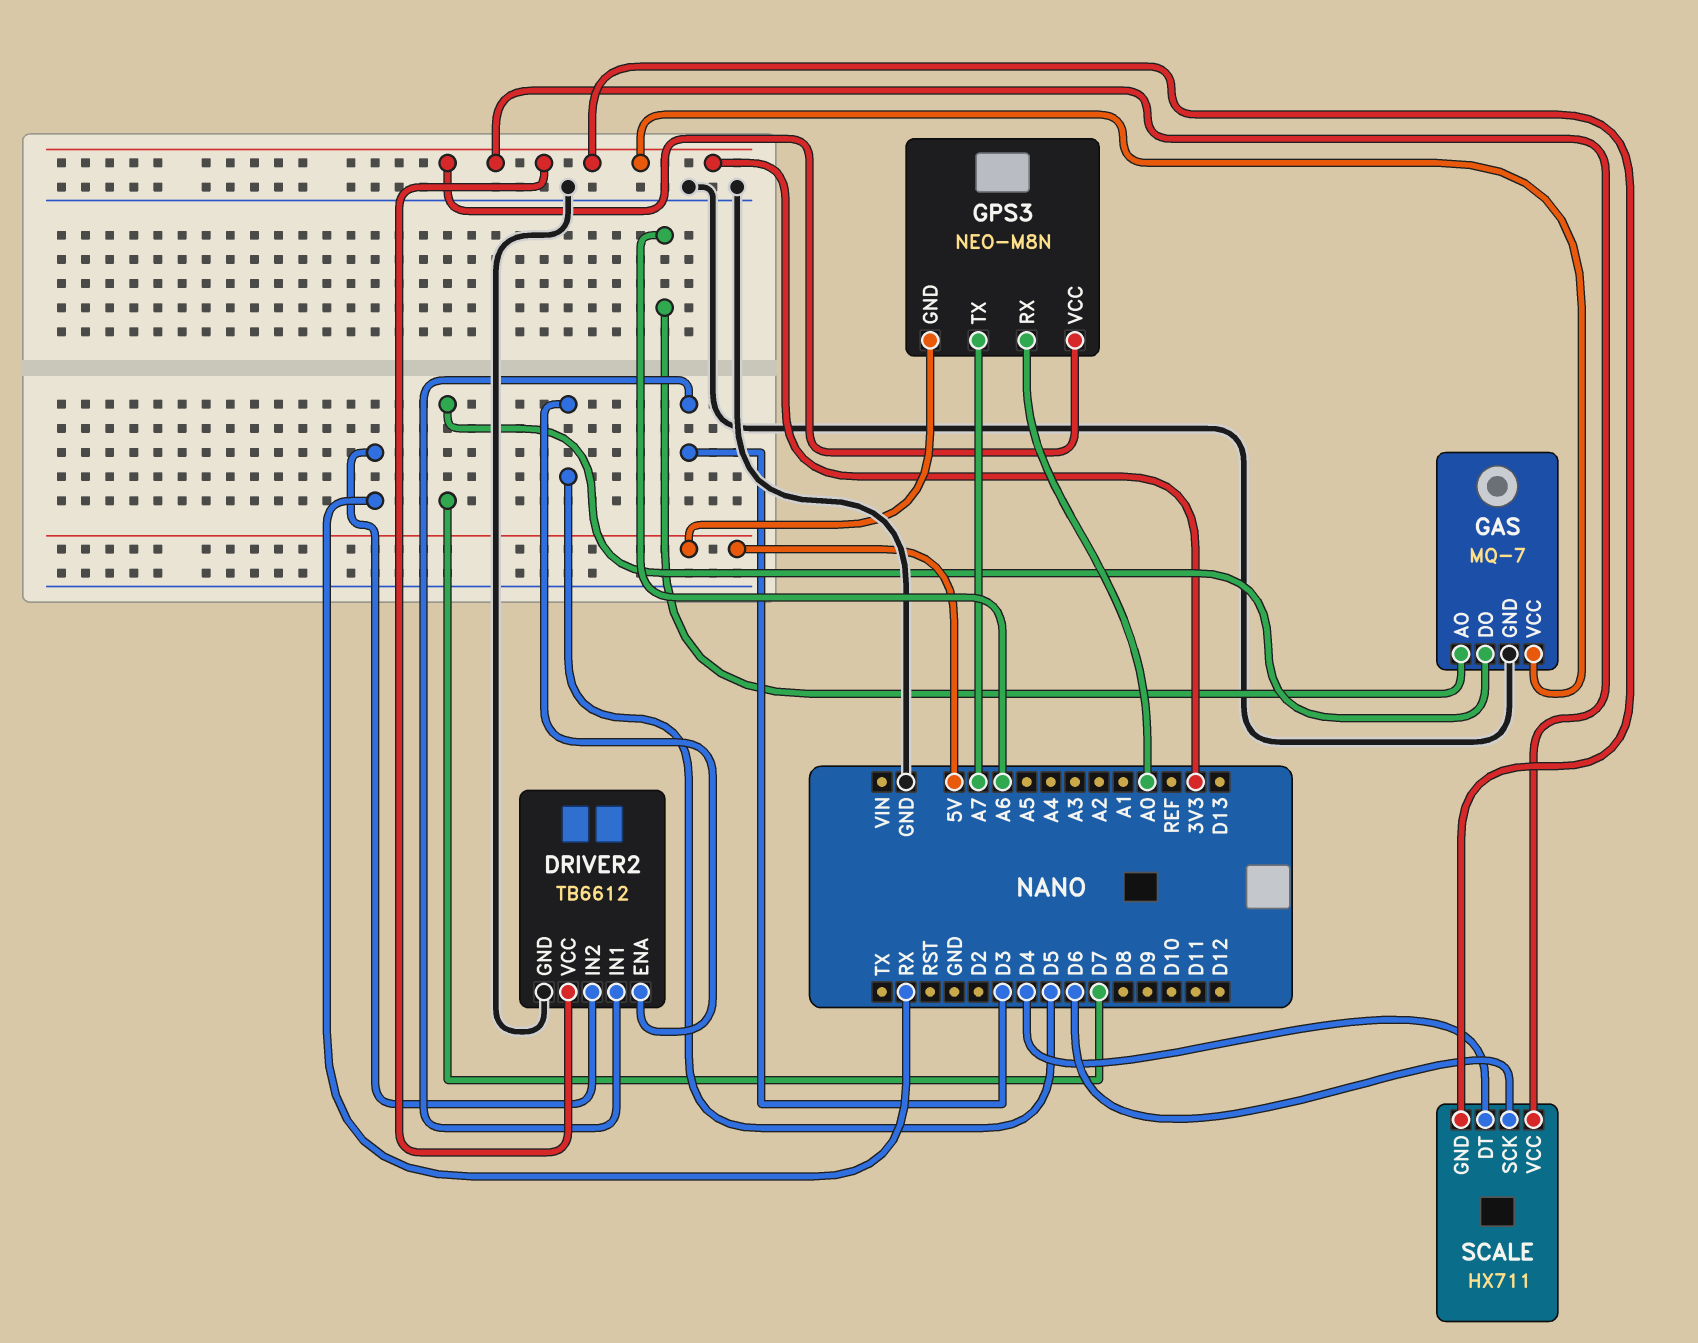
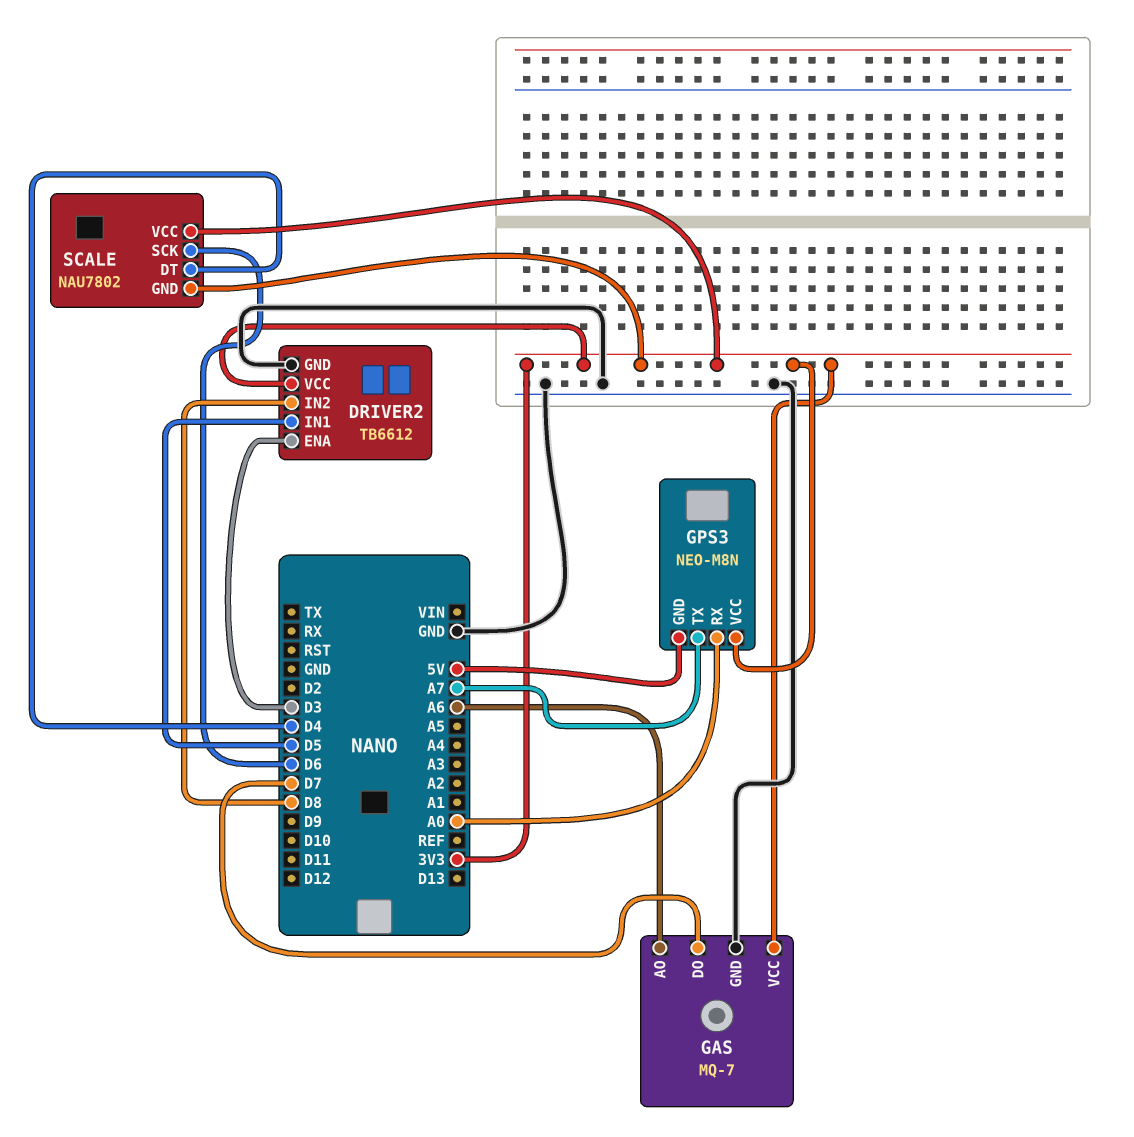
DRIVER2 pin ENA: D5 -> D3
DRIVER2 pin IN1: D3 -> D5
DRIVER2 pin IN2: RX -> D8
SCALE: HX711 -> NAU7802

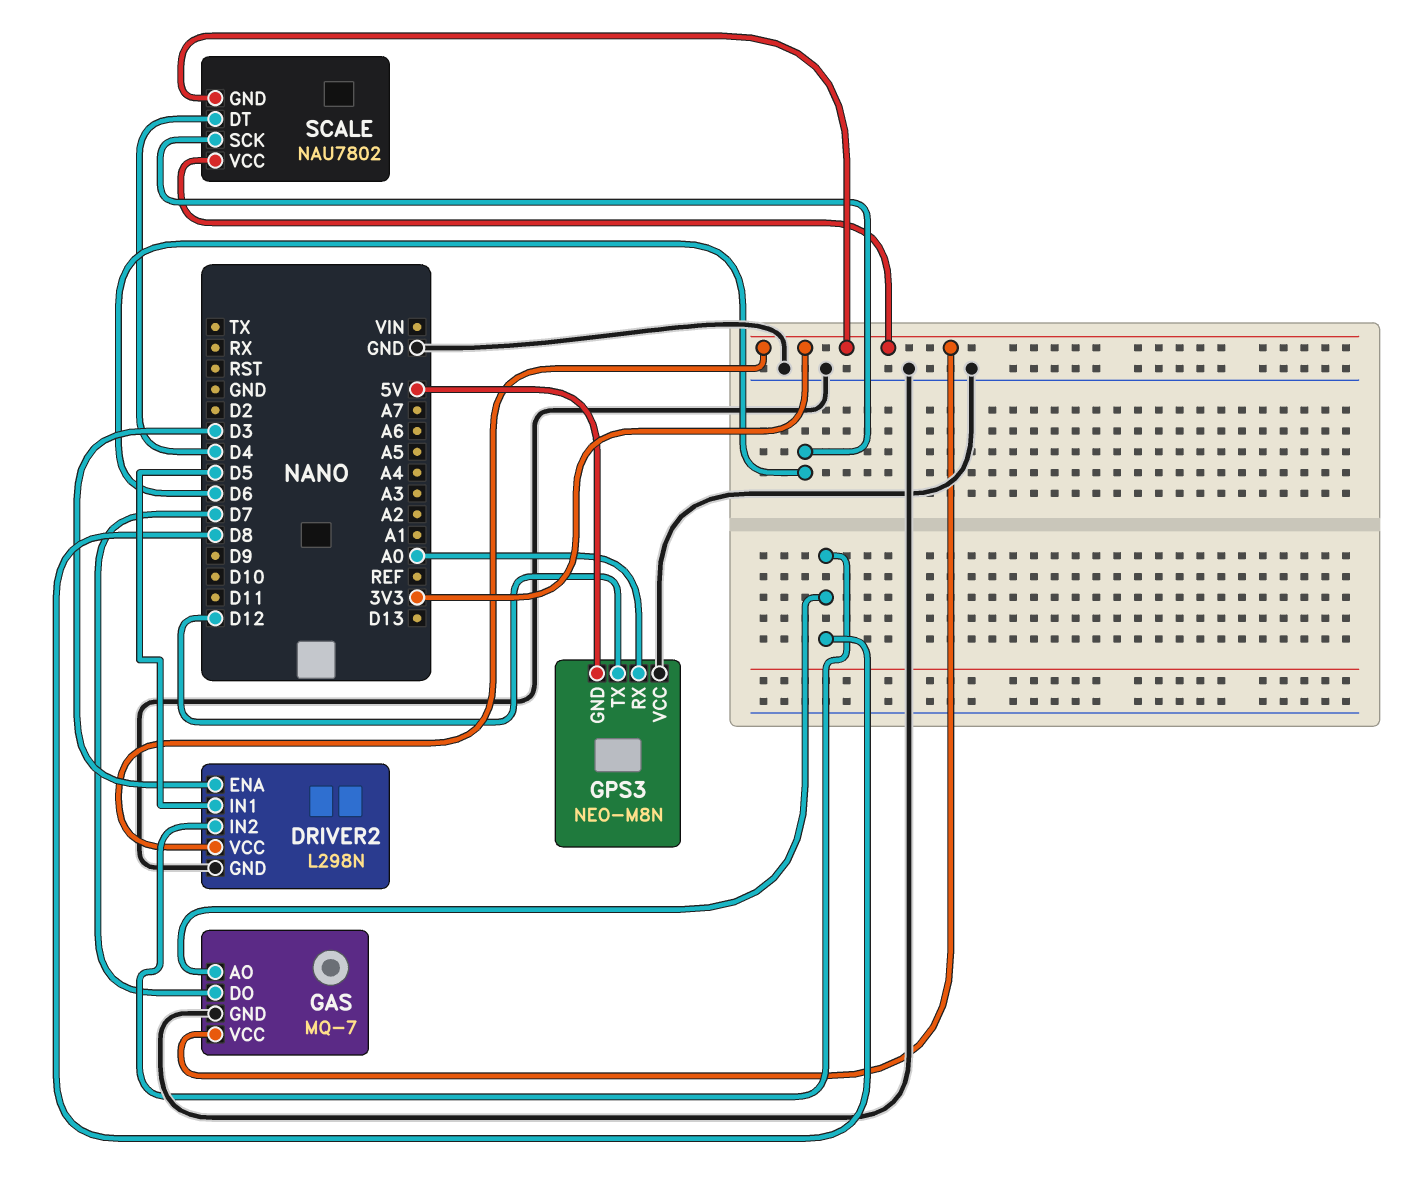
DRIVER2: TB6612 -> L298N
GAS pin AO: A6 -> D8
GPS3 pin TX: A7 -> D12
GPS3 pin VCC: 3V3 -> GND

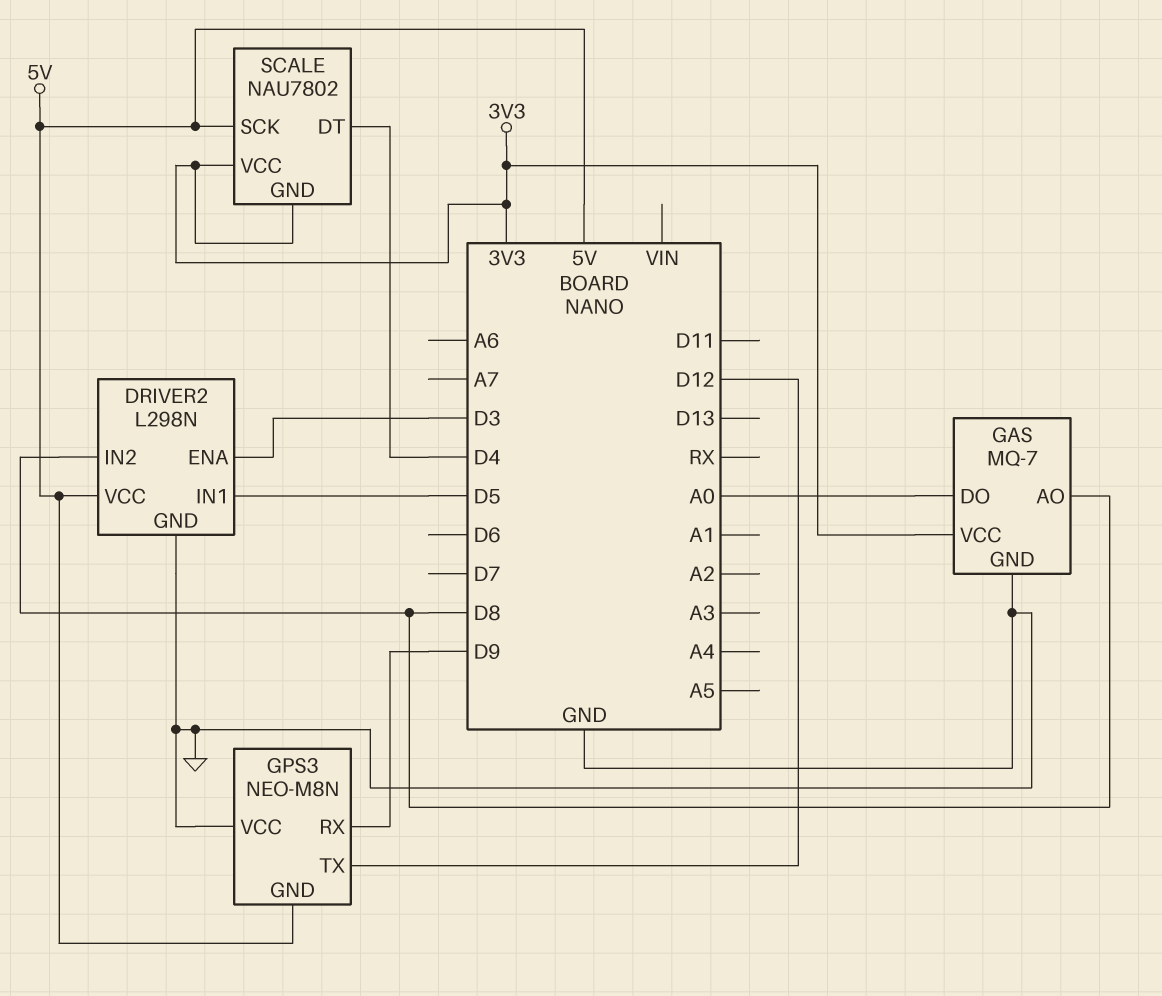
DRIVER2 pin VCC: 3V3 -> 5V
GAS pin DO: D7 -> A0
GPS3 pin RX: A0 -> D9
SCALE pin SCK: D6 -> 5V

